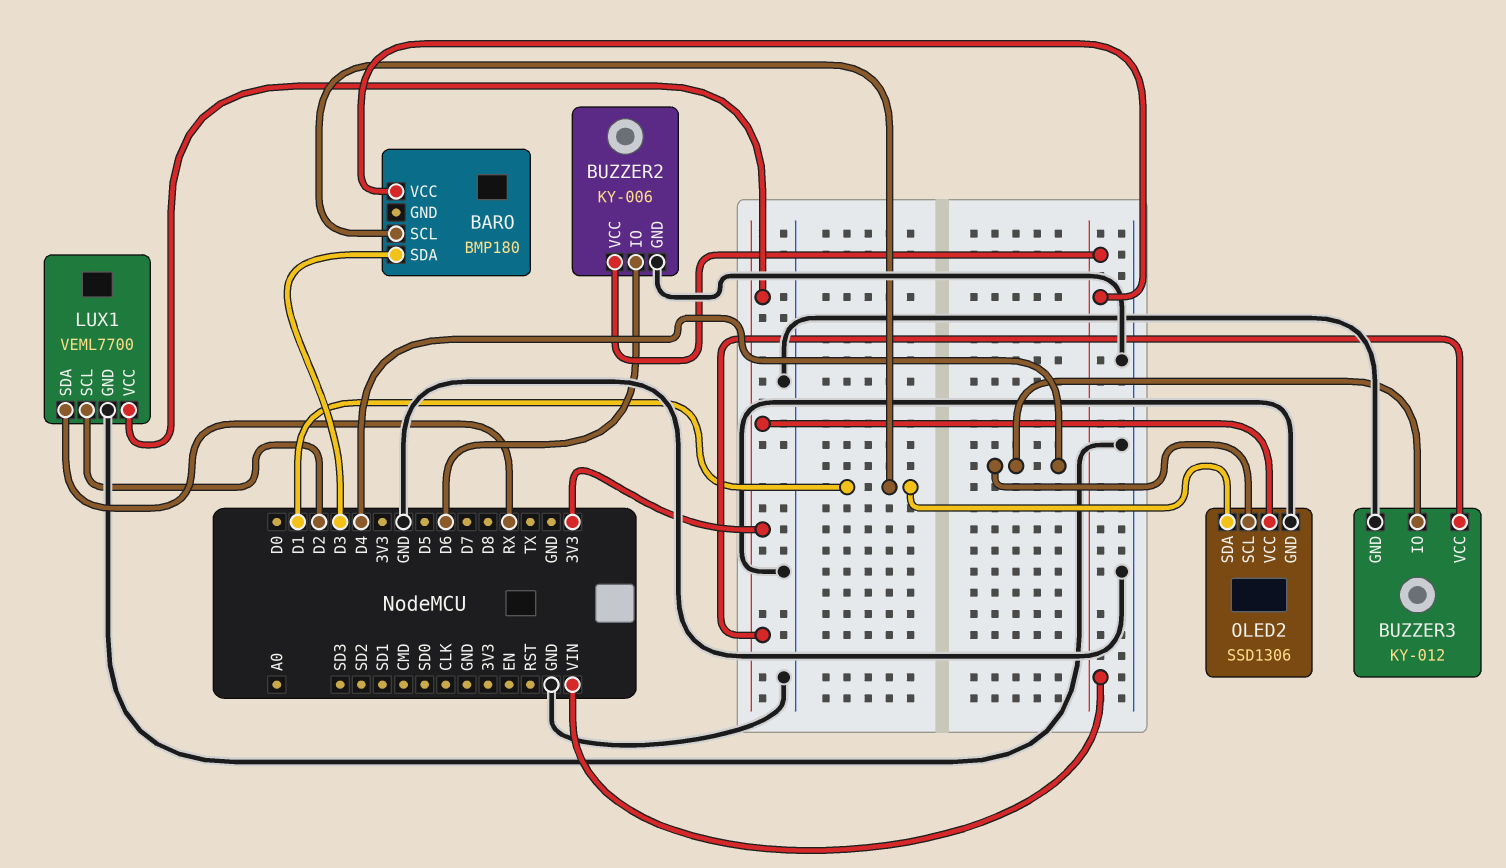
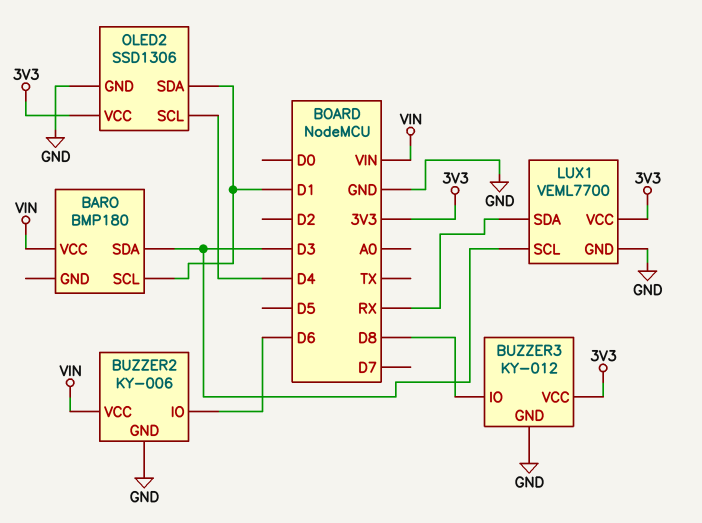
BUZZER3 pin IO: D4 -> D8
LUX1 pin SCL: D2 -> D3

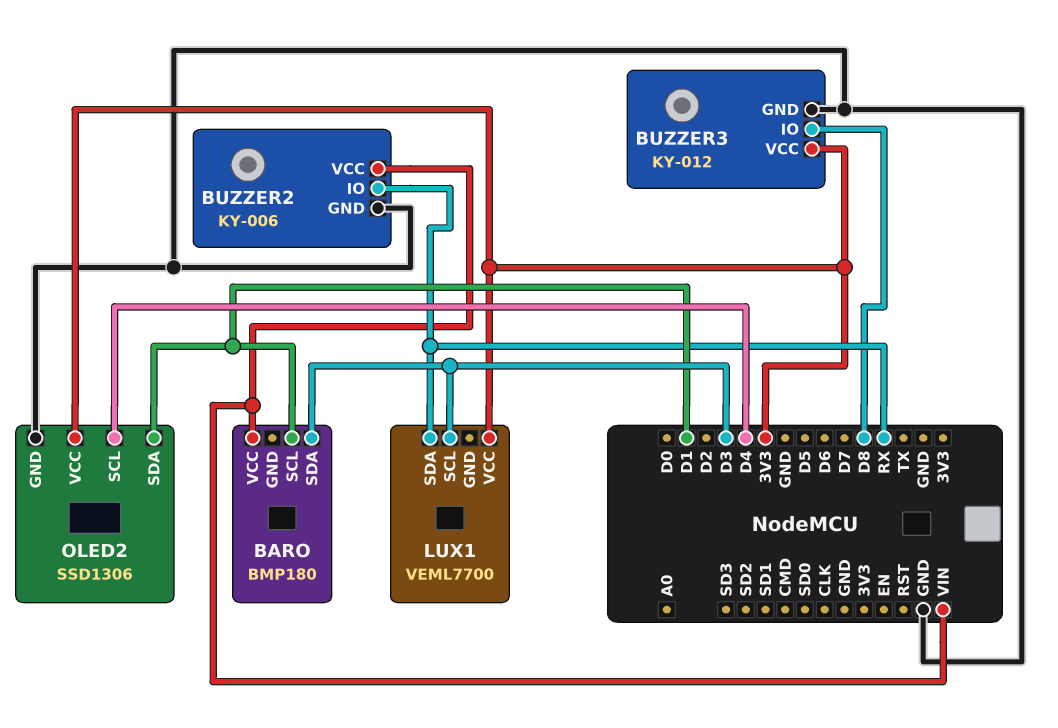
BUZZER2 pin IO: D6 -> RX
LUX1 pin GND: GND -> none

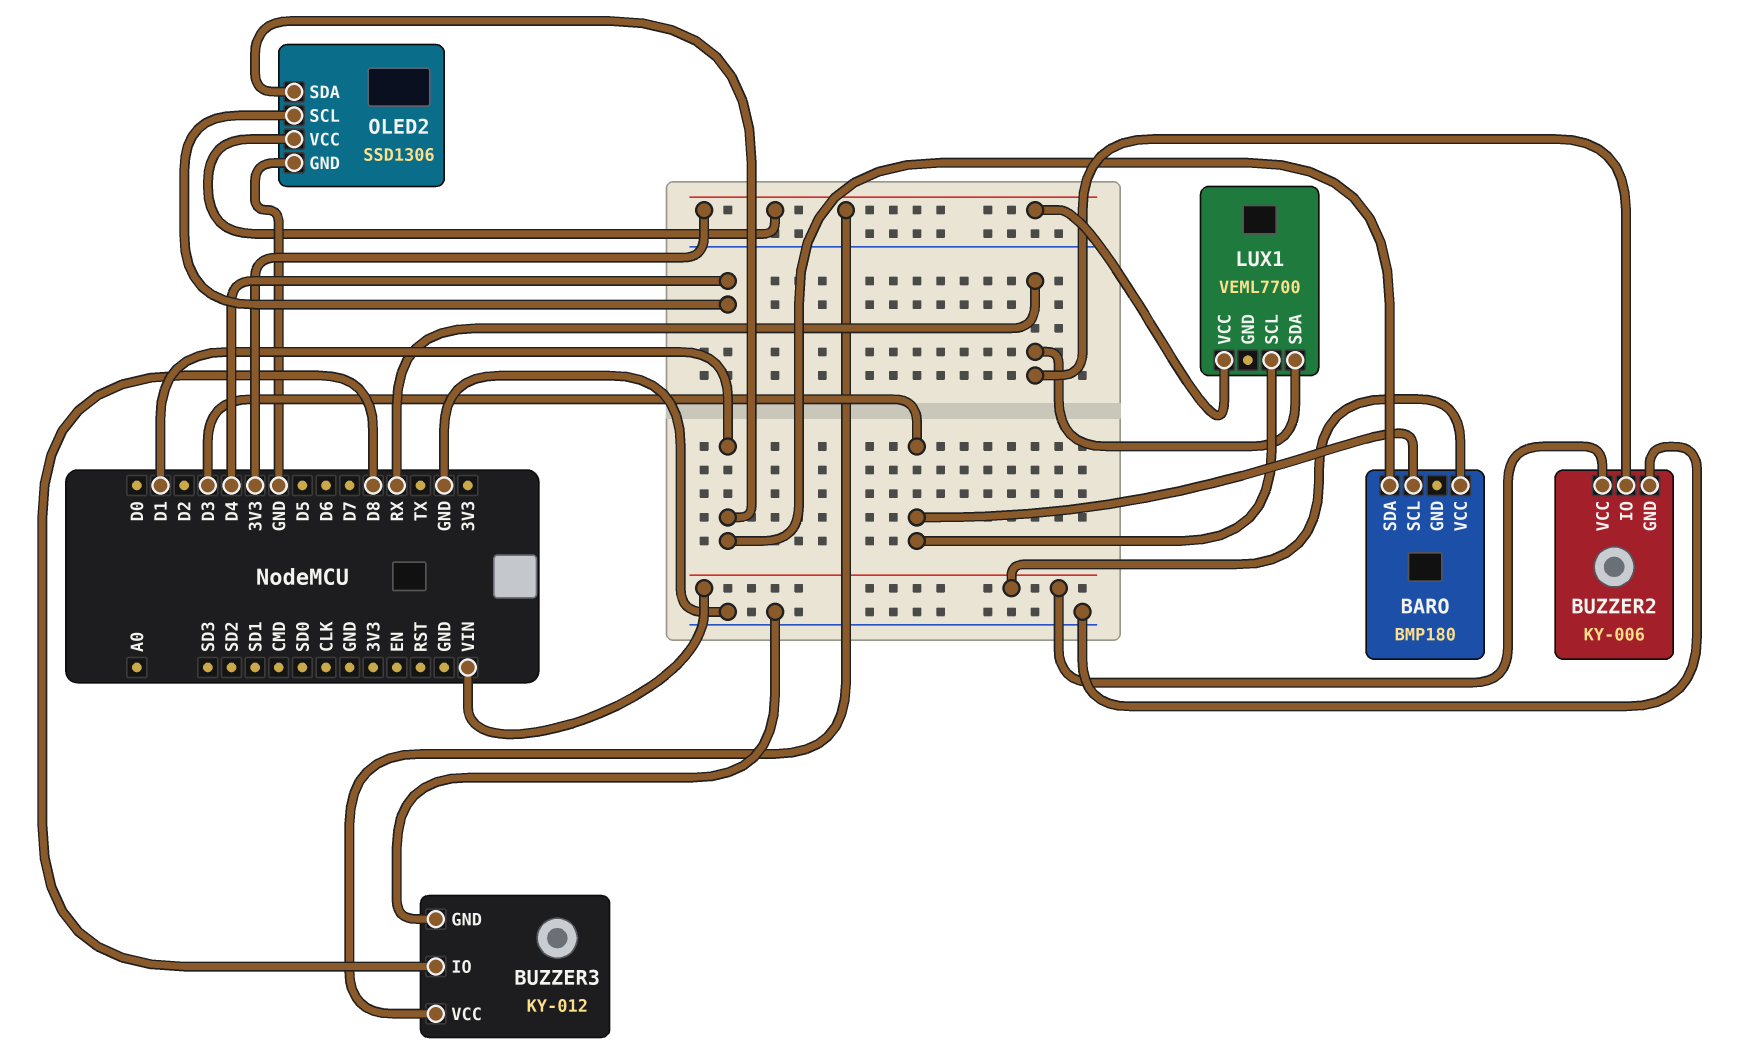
BARO pin SCL: D1 -> D3
BARO pin SDA: D3 -> D1

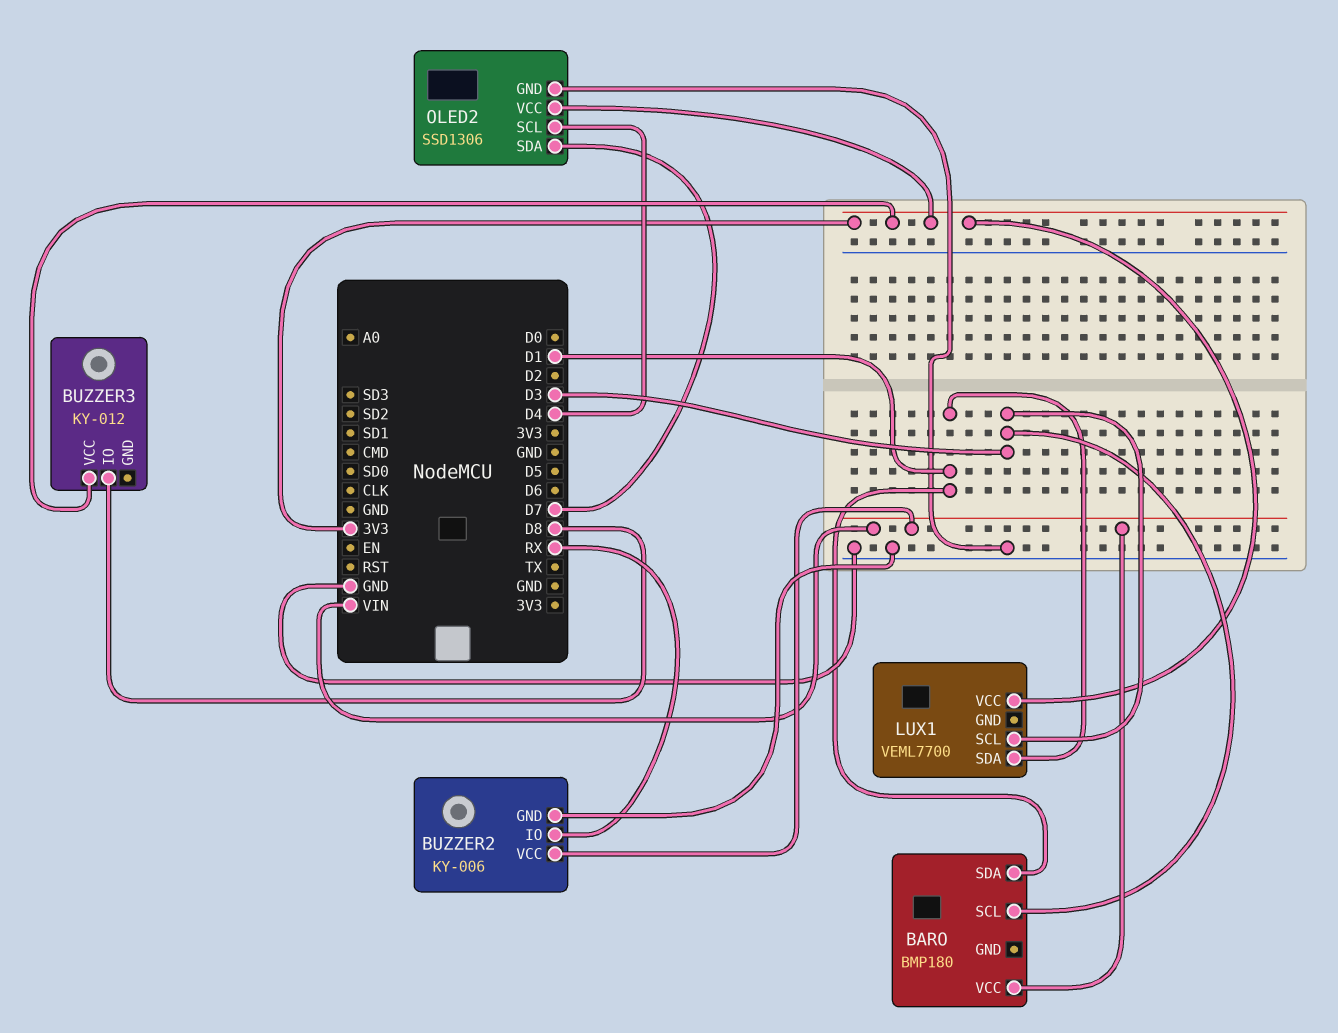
BUZZER3 pin GND: GND -> none
LUX1 pin SDA: RX -> D1
OLED2 pin SDA: D1 -> D7

